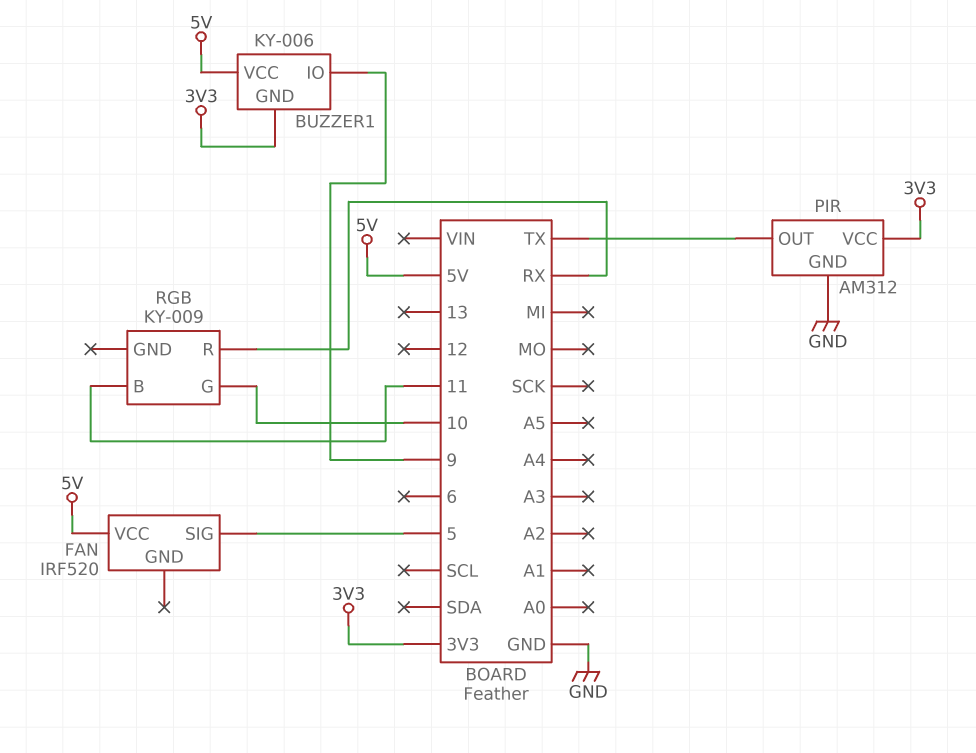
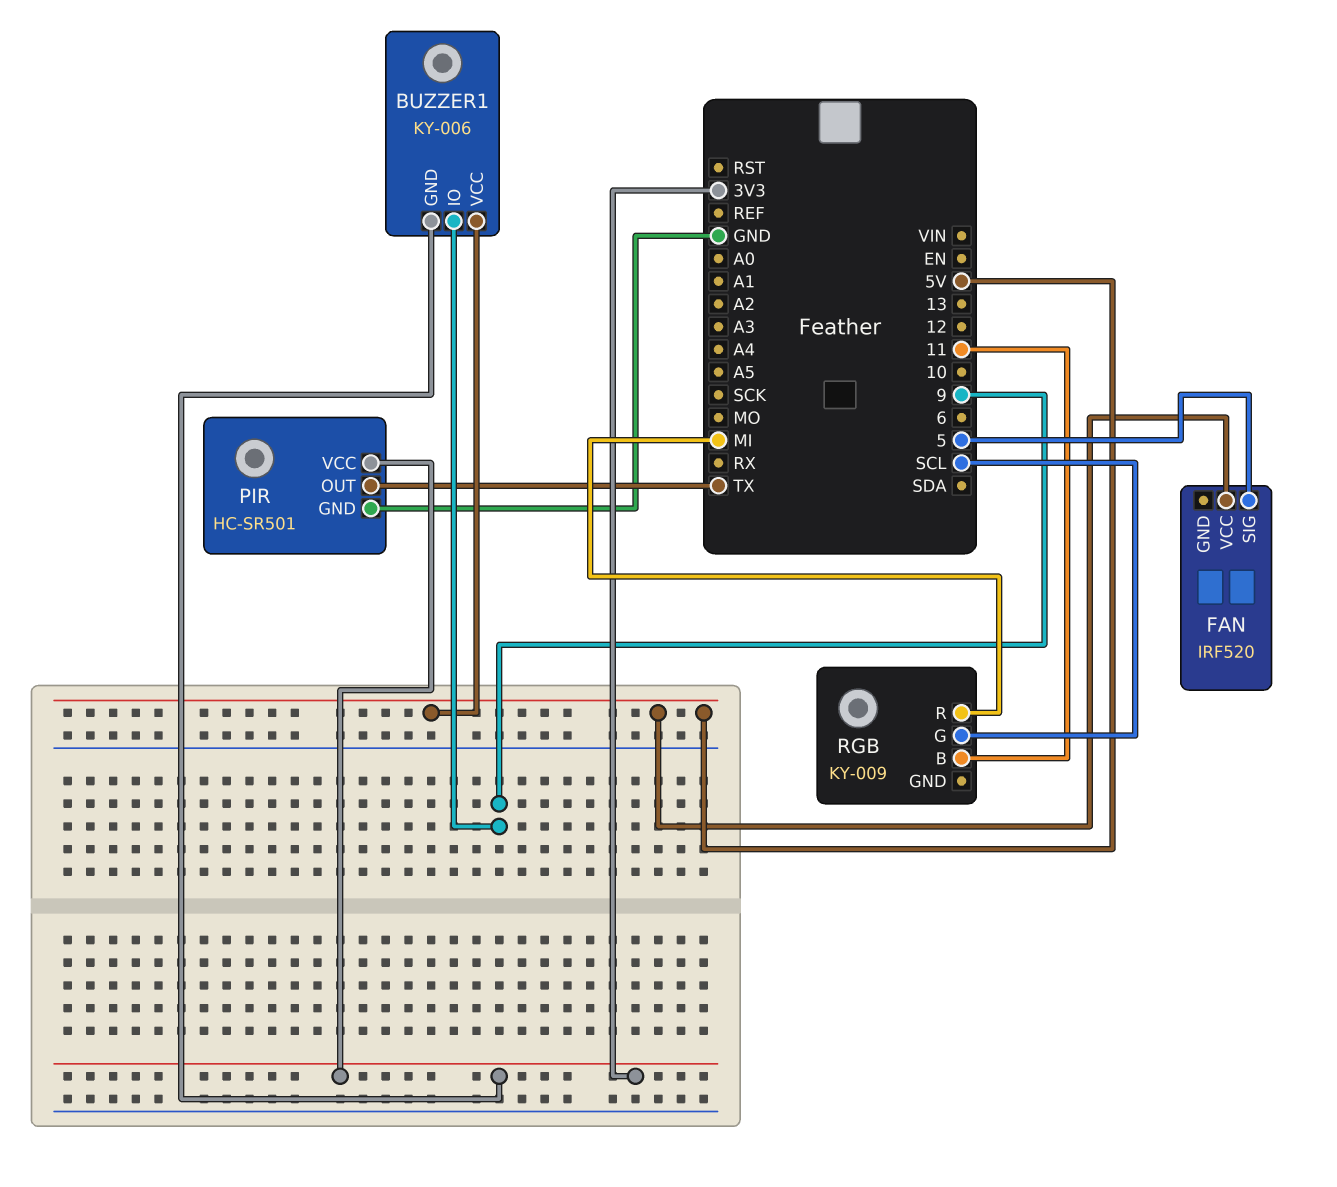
PIR: AM312 -> HC-SR501
RGB pin G: 10 -> SCL
RGB pin R: RX -> MI

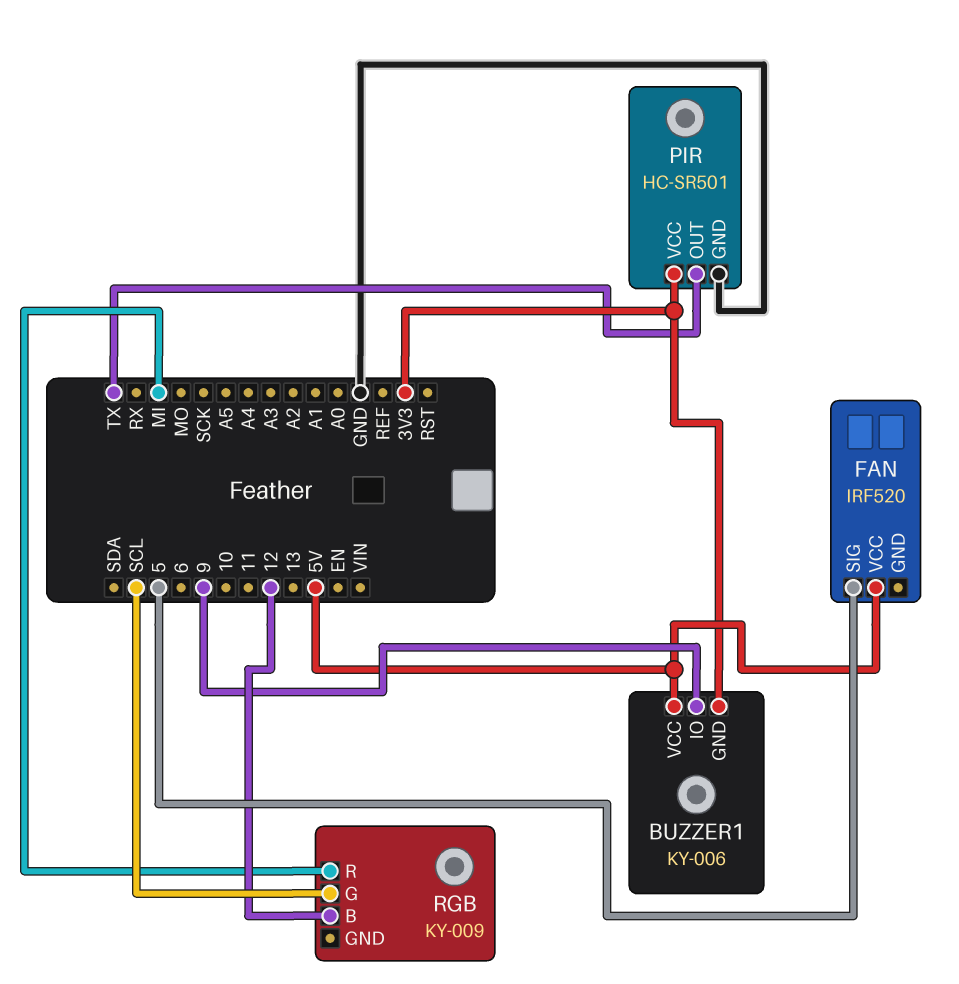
RGB pin B: 11 -> 12

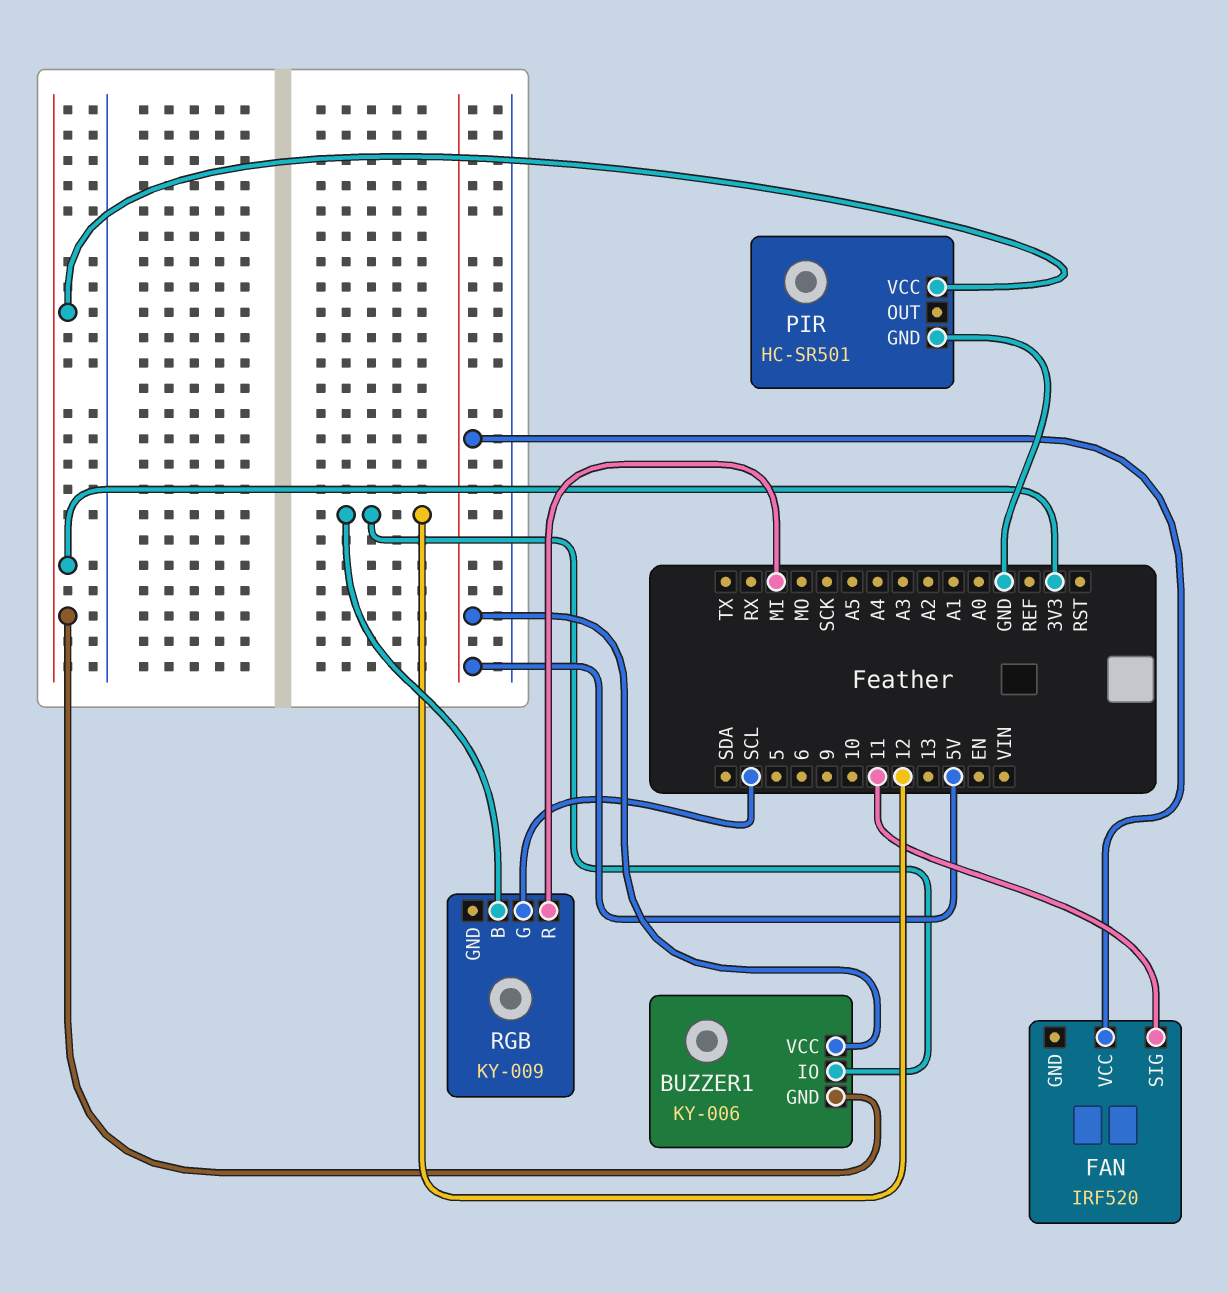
BUZZER1 pin IO: 9 -> 12
FAN pin SIG: 5 -> 11
PIR pin OUT: TX -> none

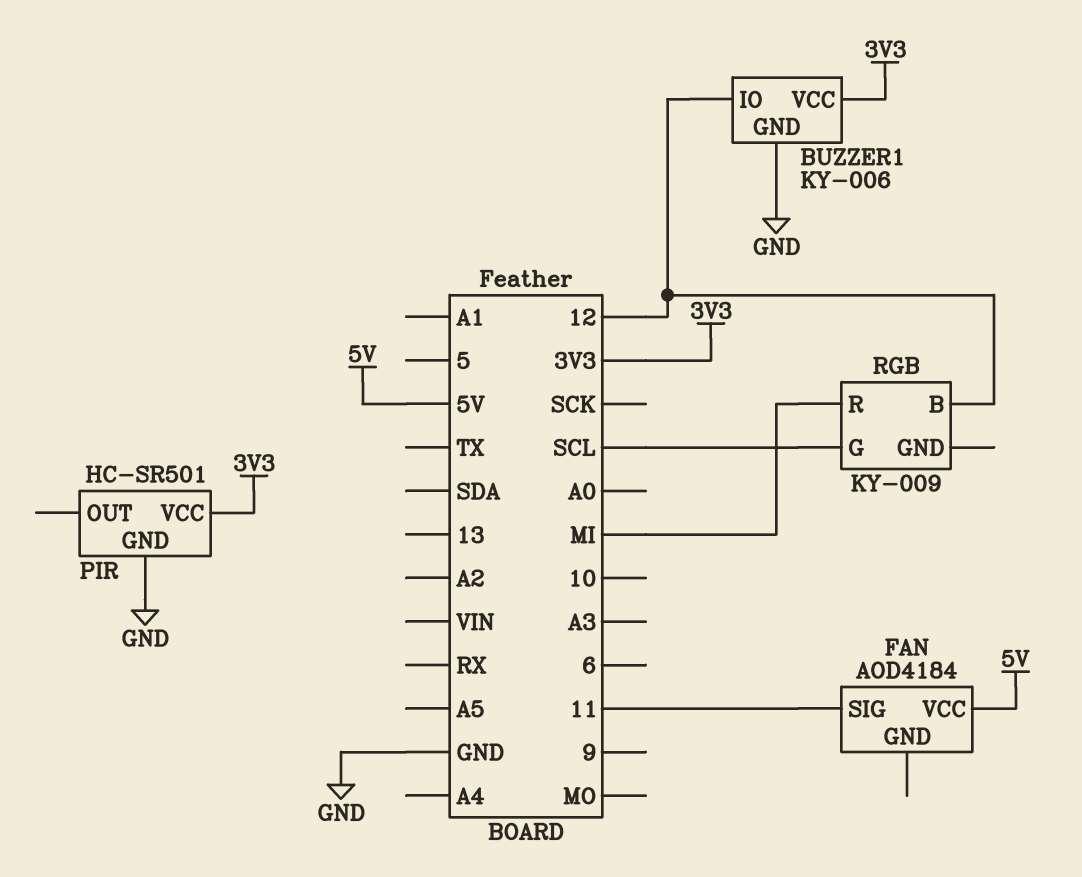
BUZZER1 pin GND: 3V3 -> GND
BUZZER1 pin VCC: 5V -> 3V3
FAN: IRF520 -> AOD4184

